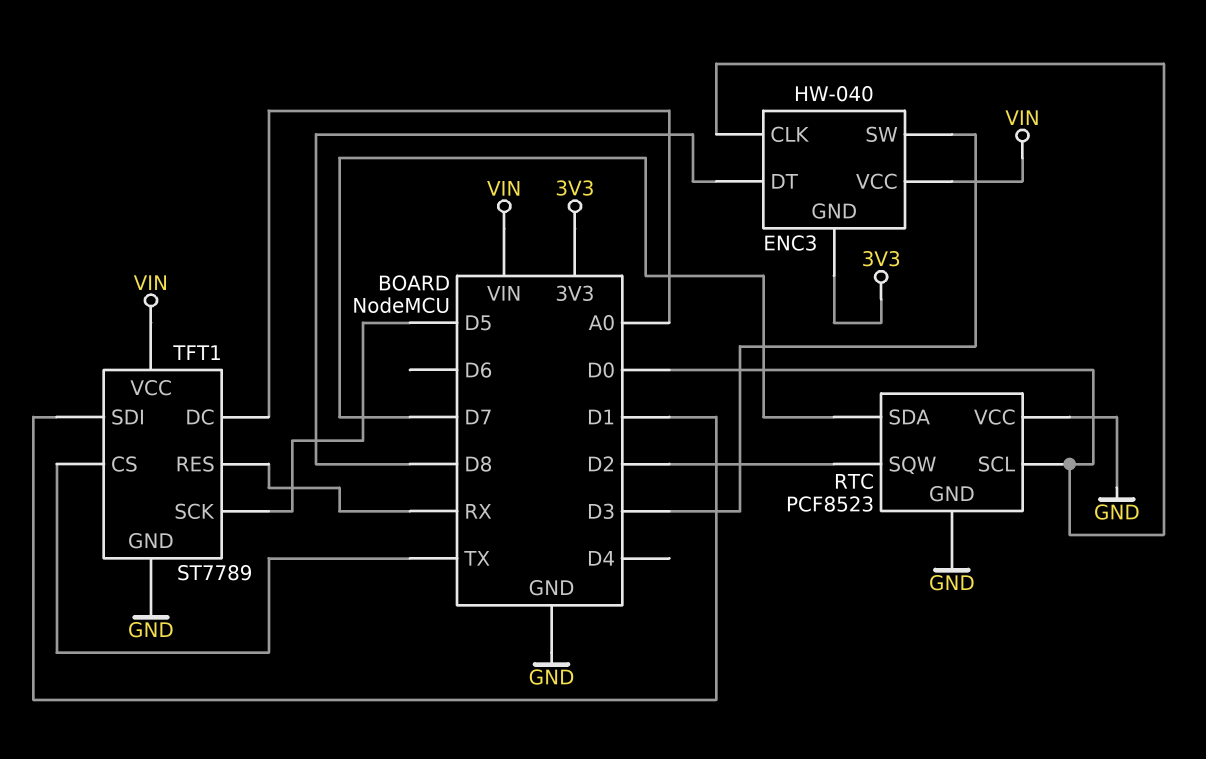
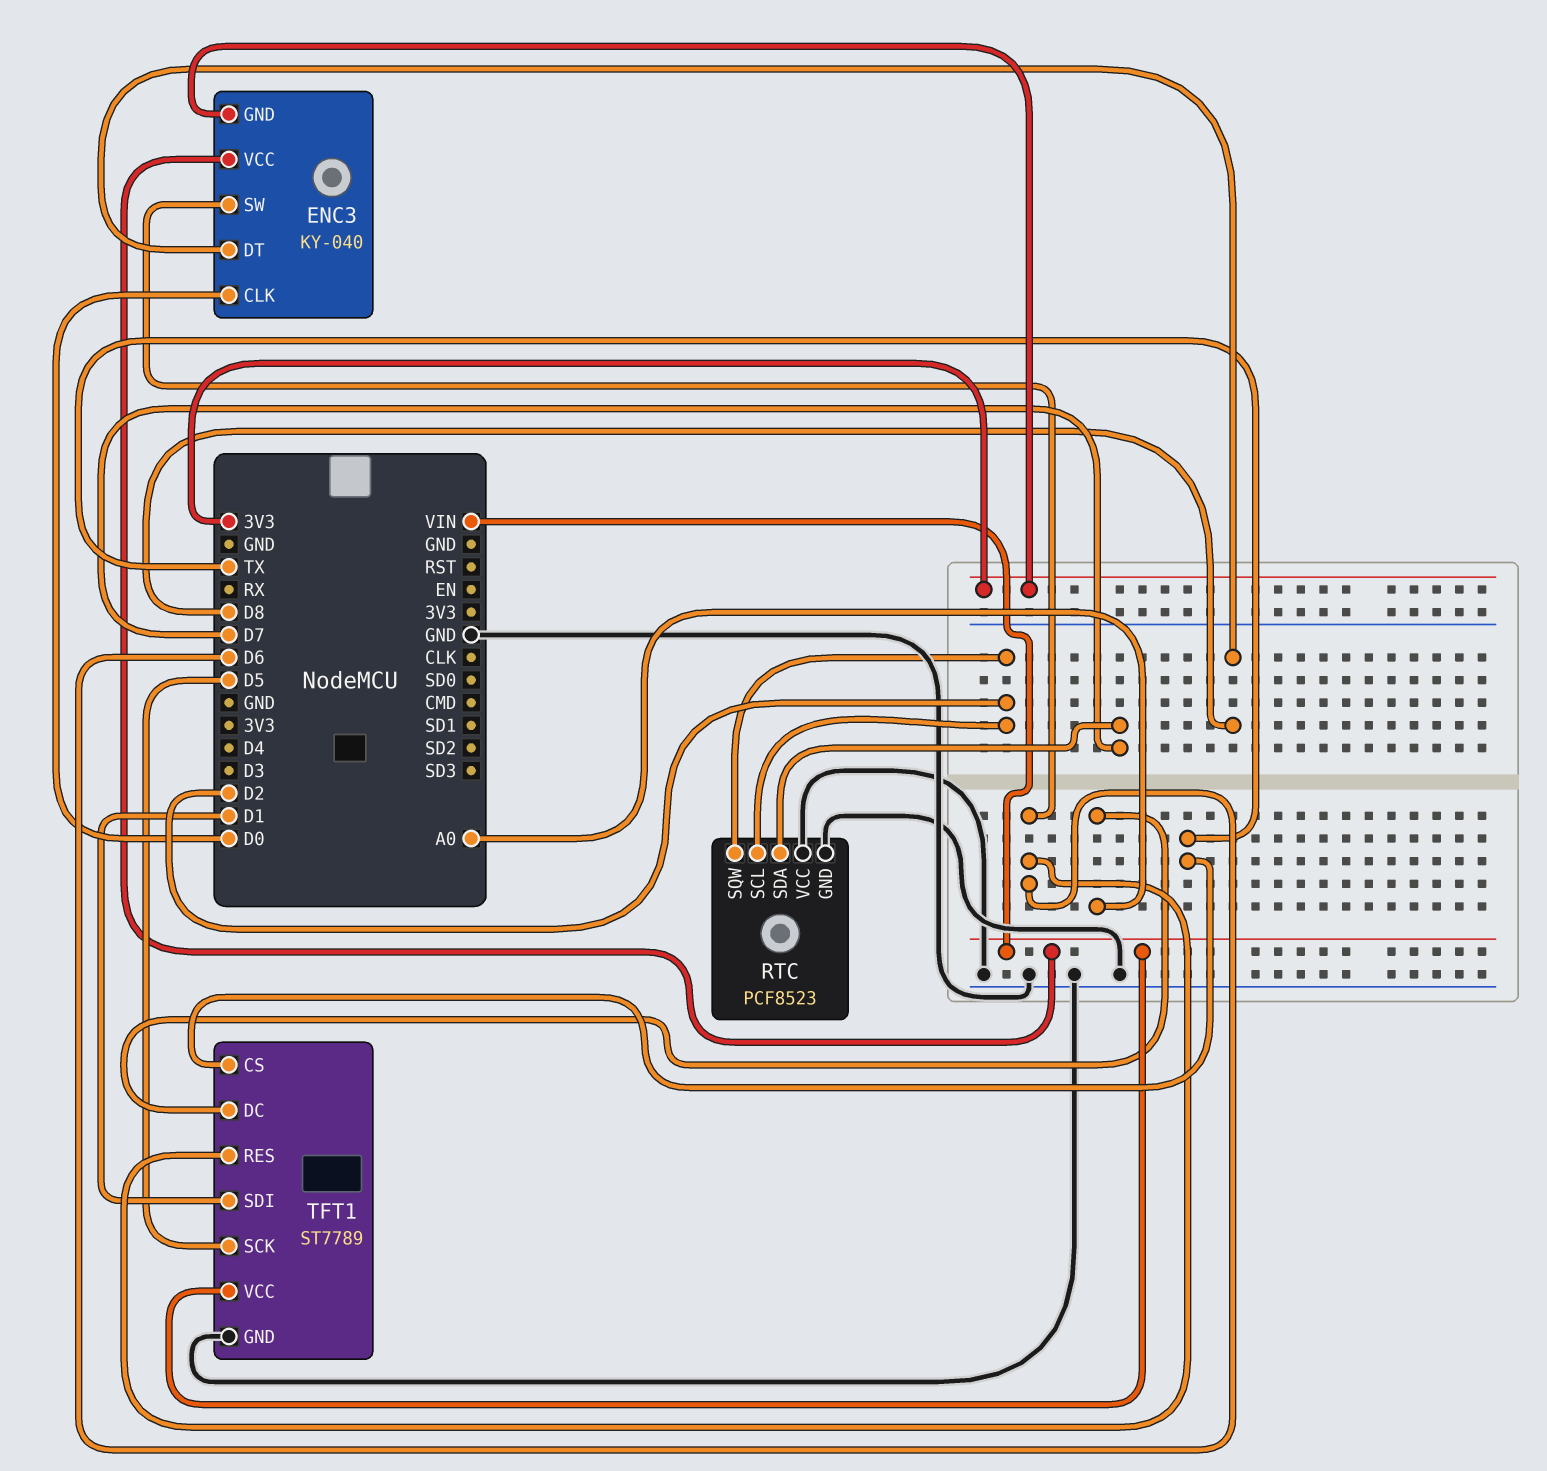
ENC3: HW-040 -> KY-040
ENC3 pin SW: D3 -> D6
RTC pin SCL: D0 -> D2
TFT1 pin RES: RX -> D6

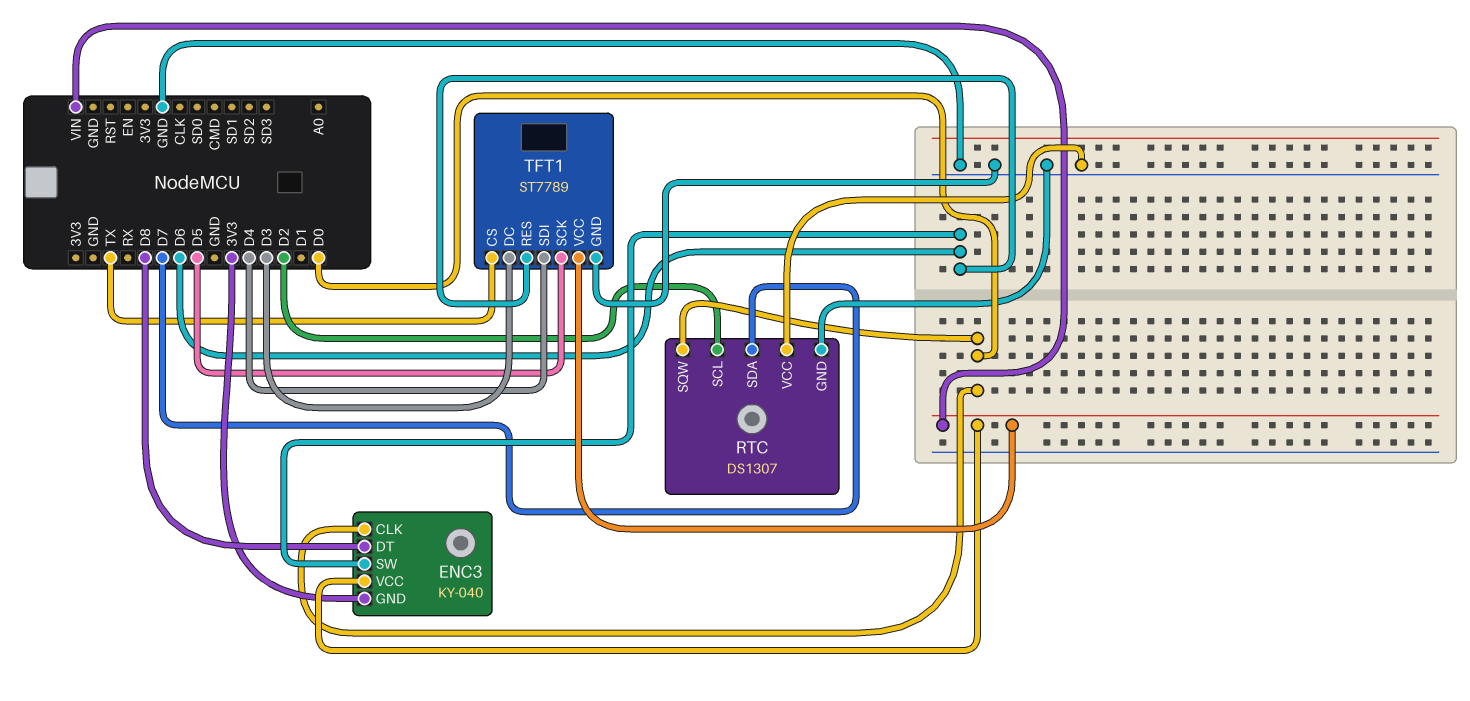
RTC: PCF8523 -> DS1307
RTC pin SQW: D2 -> D0
TFT1 pin DC: A0 -> D3
TFT1 pin SDI: D1 -> D4

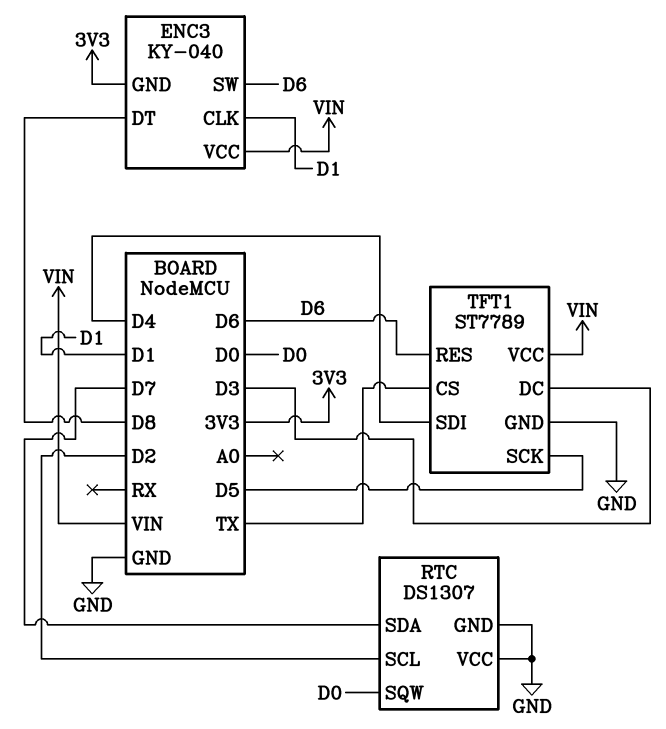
ENC3 pin CLK: D0 -> D1

